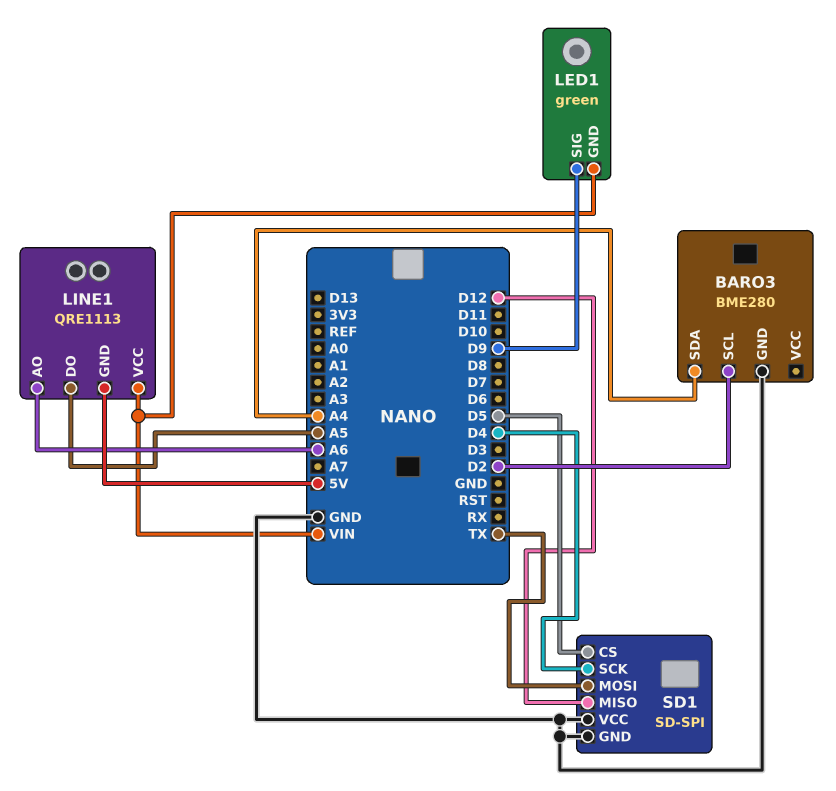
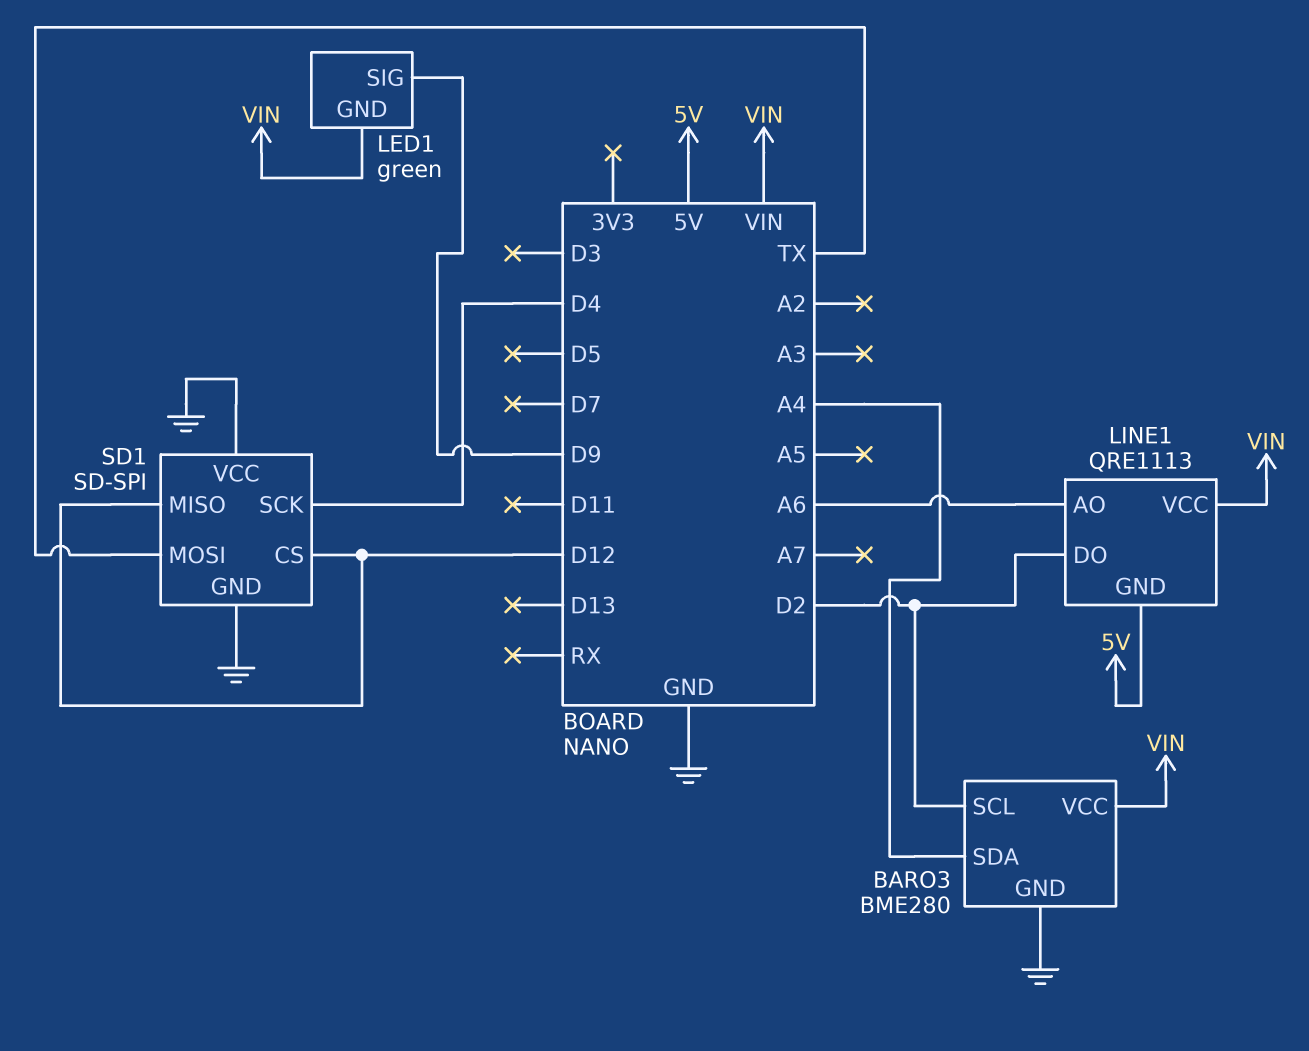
BARO3 pin VCC: none -> VIN
LINE1 pin DO: A5 -> D2
SD1 pin CS: D5 -> D12

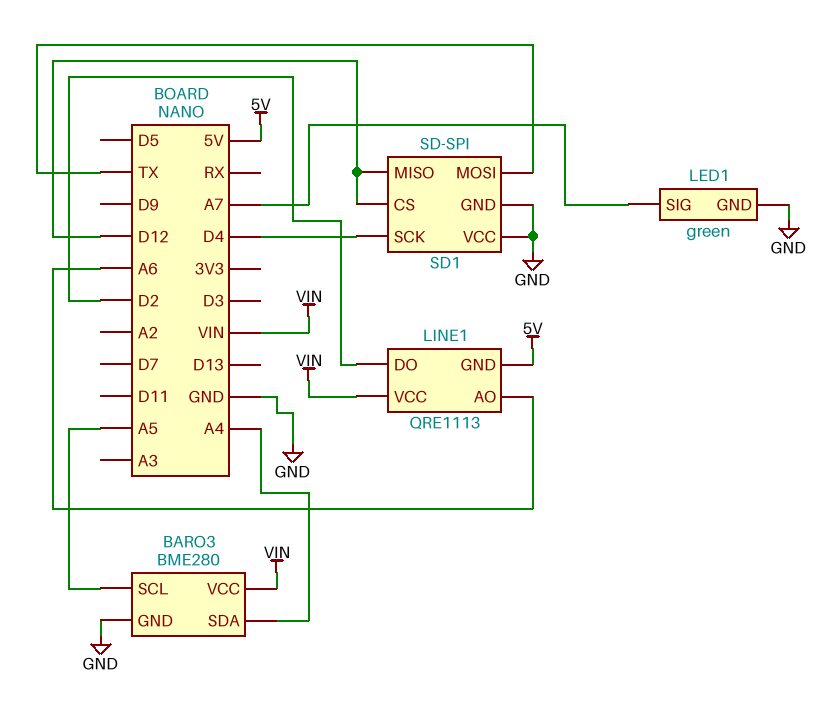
BARO3 pin SCL: D2 -> A5
LED1 pin GND: VIN -> GND
LED1 pin SIG: D9 -> A7

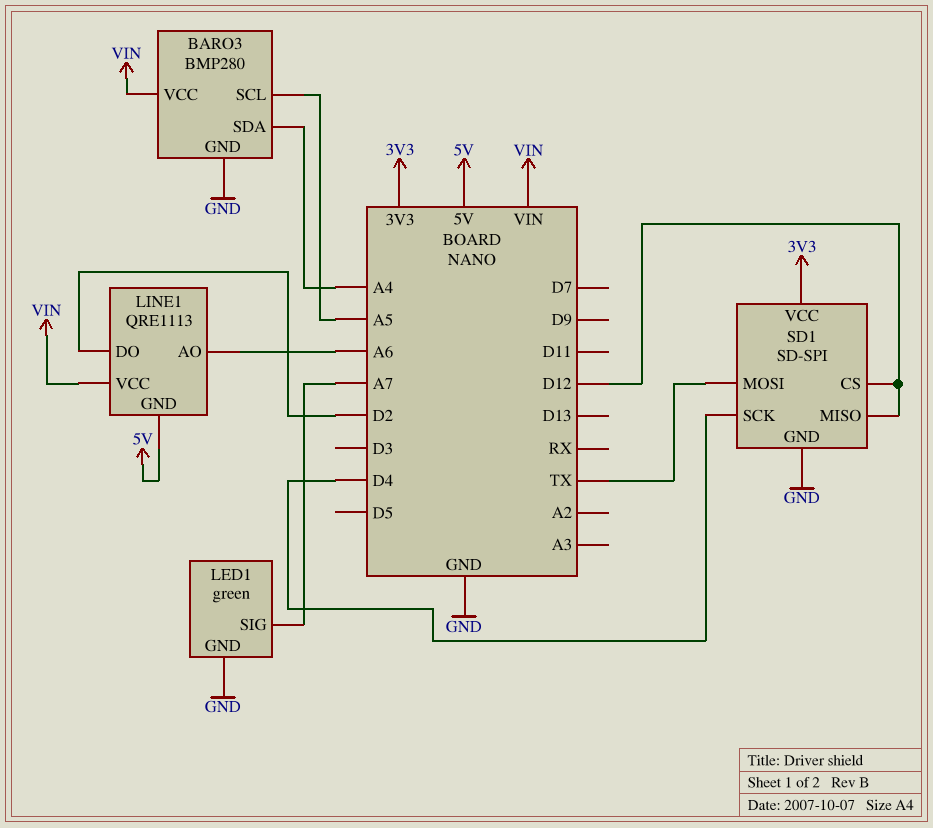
BARO3: BME280 -> BMP280
SD1 pin VCC: GND -> 3V3

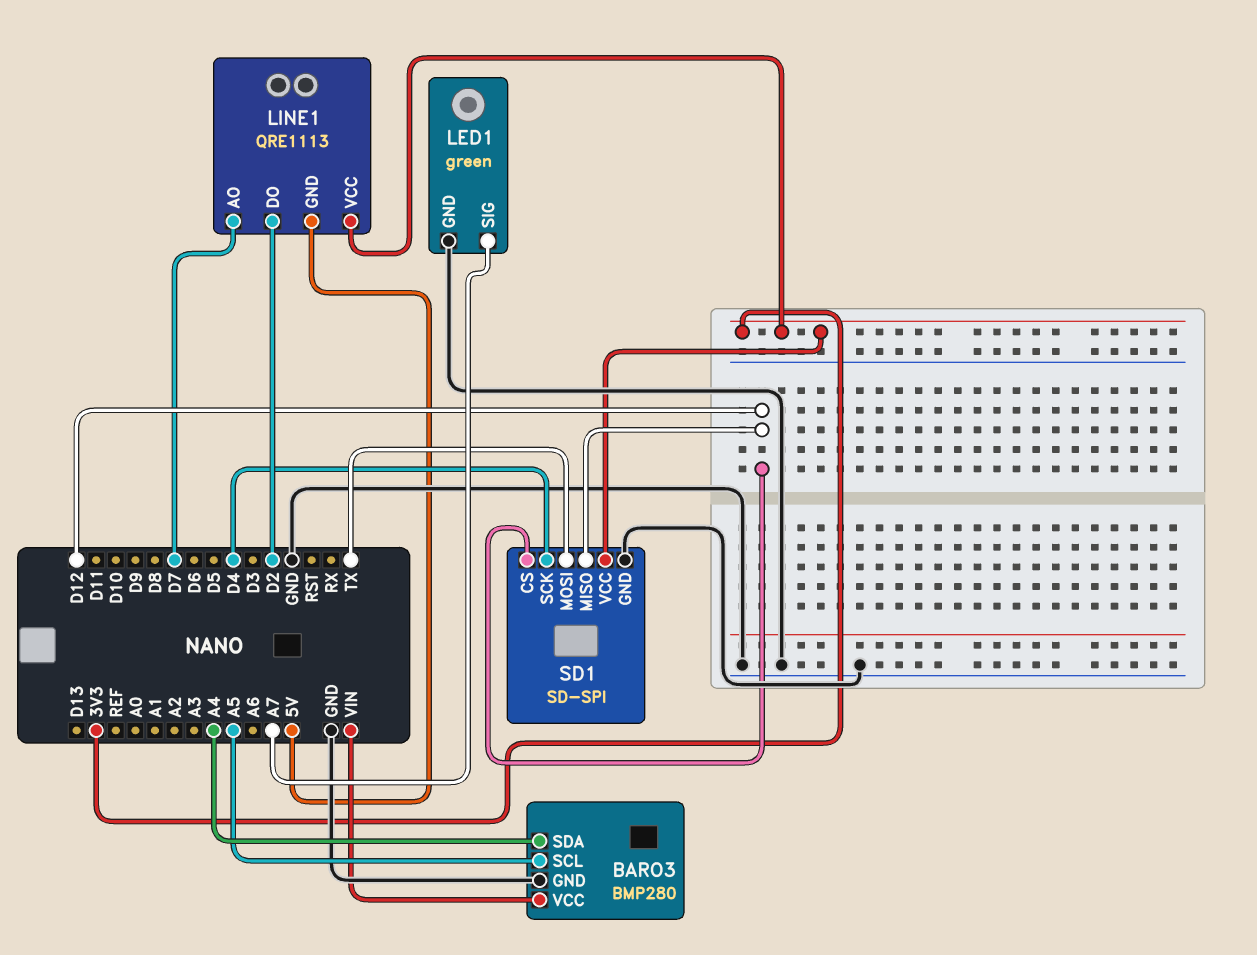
LINE1 pin AO: A6 -> D7
LINE1 pin VCC: VIN -> 3V3

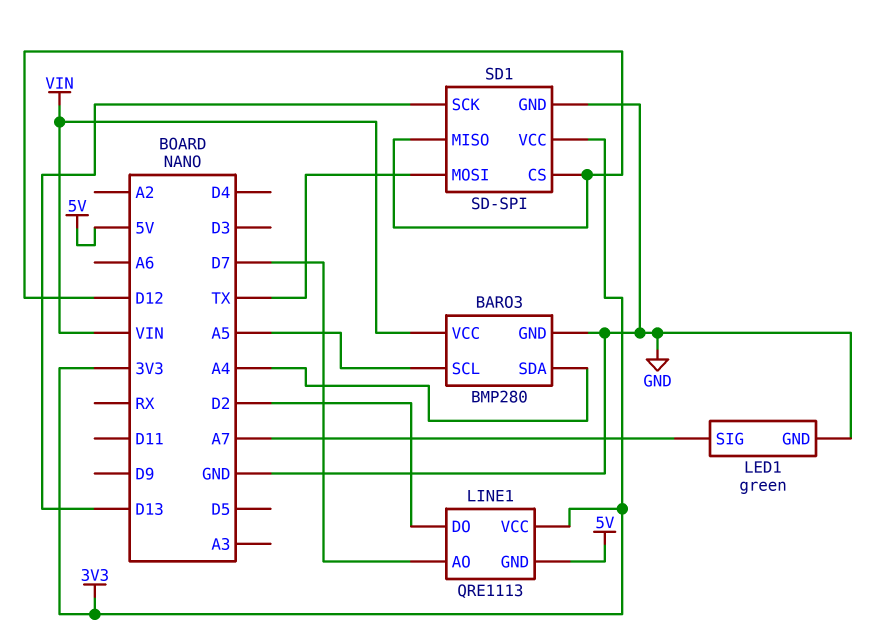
SD1 pin SCK: D4 -> D13

